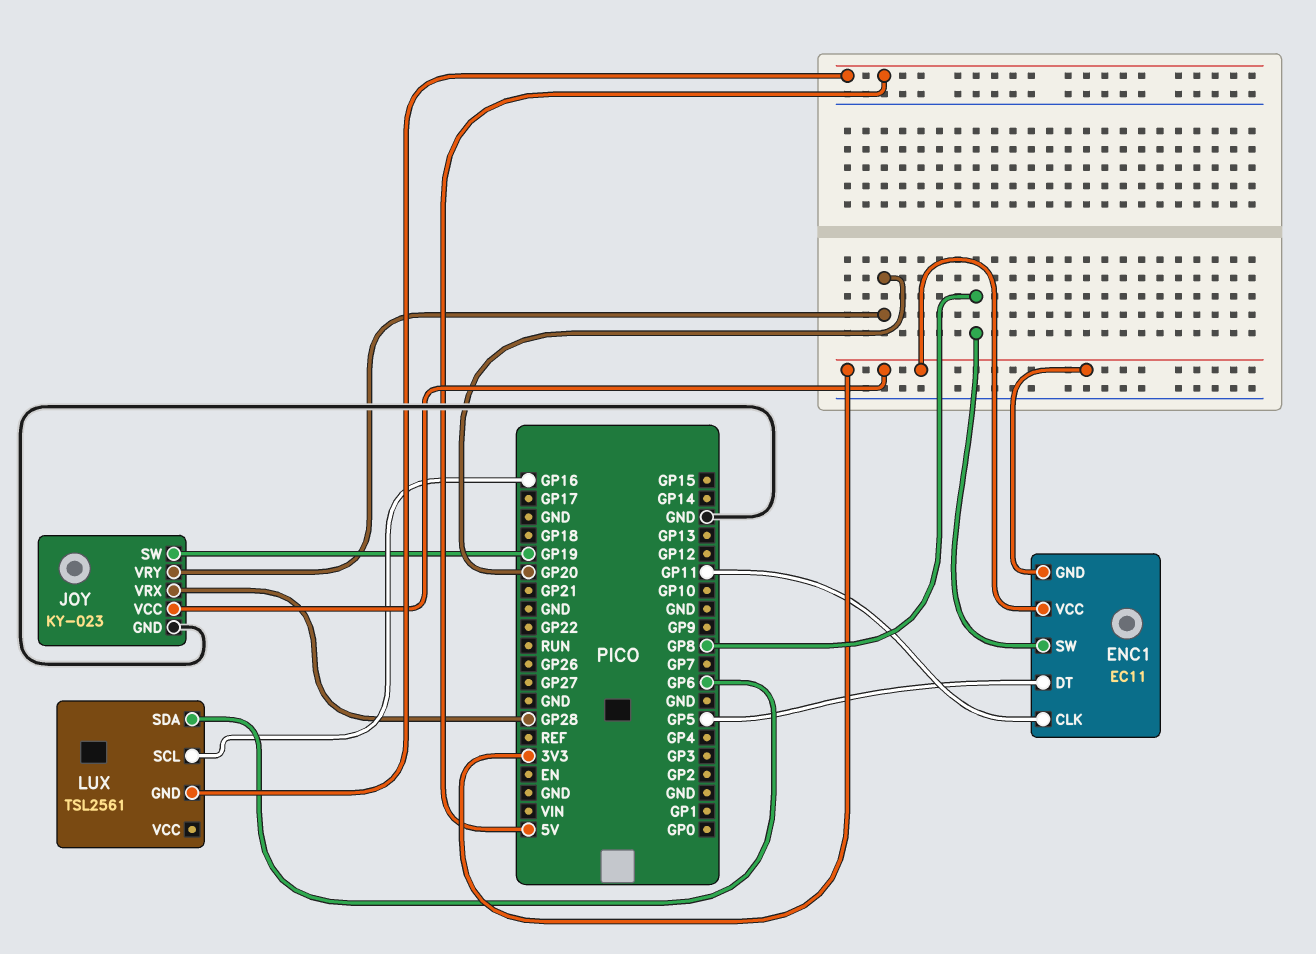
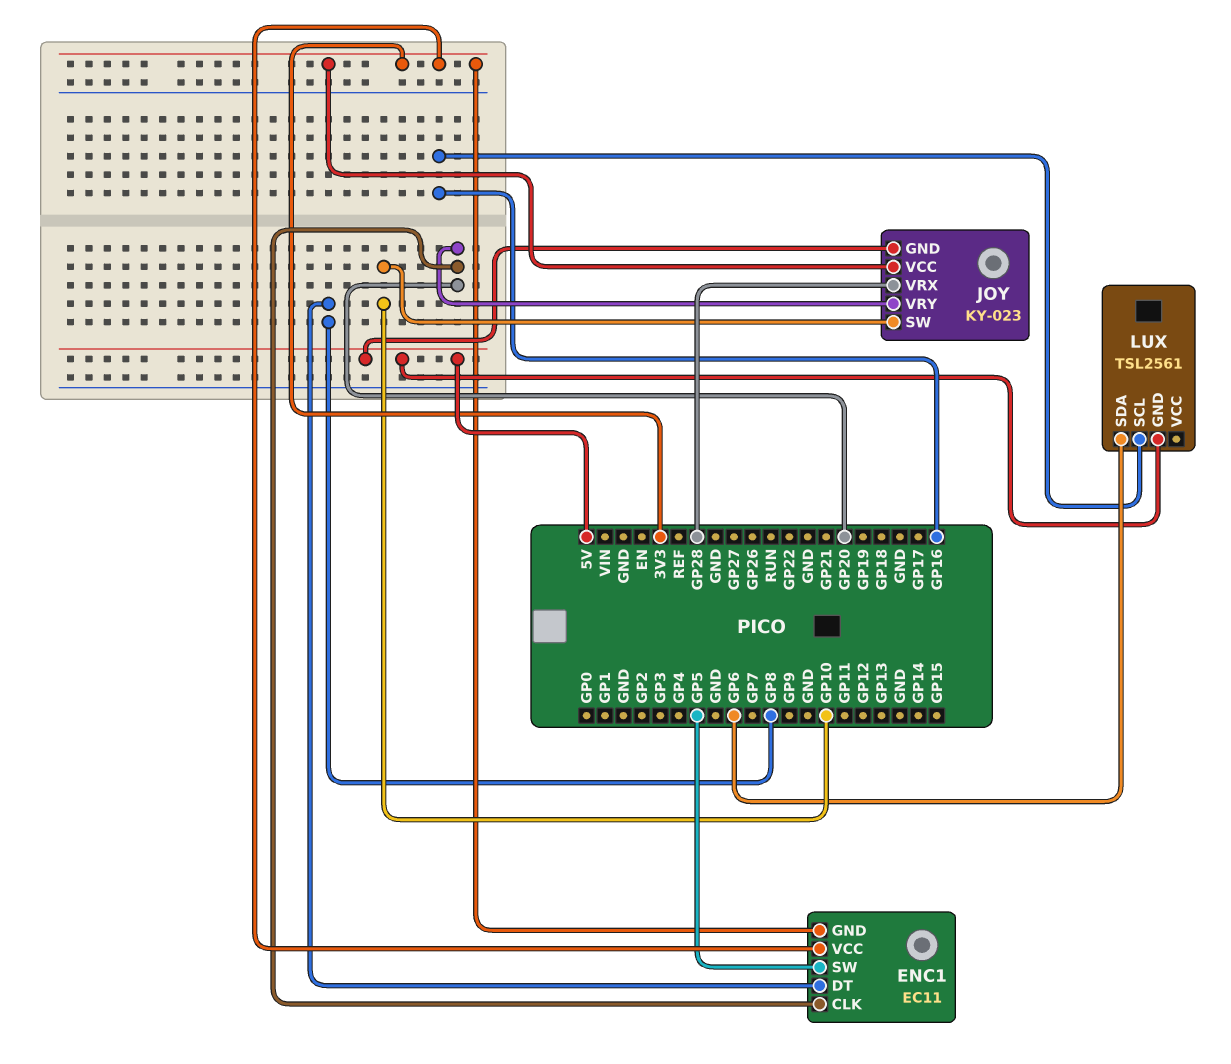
ENC1 pin CLK: GP11 -> GP20
ENC1 pin DT: GP5 -> GP8
ENC1 pin SW: GP8 -> GP5
JOY pin GND: GND -> 5V
JOY pin SW: GP19 -> GP10

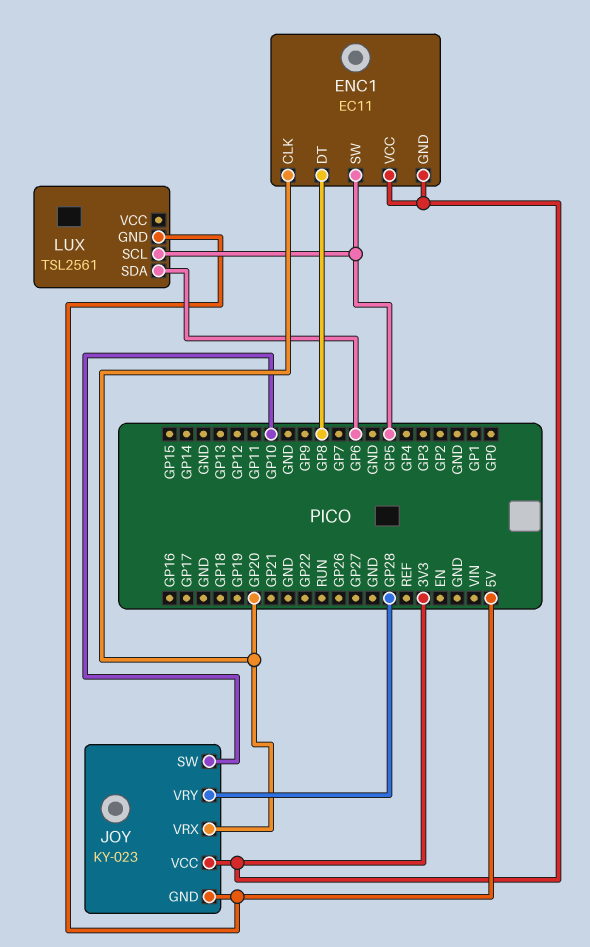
JOY pin VRX: GP28 -> GP20
JOY pin VRY: GP20 -> GP28
LUX pin SCL: GP16 -> GP5

